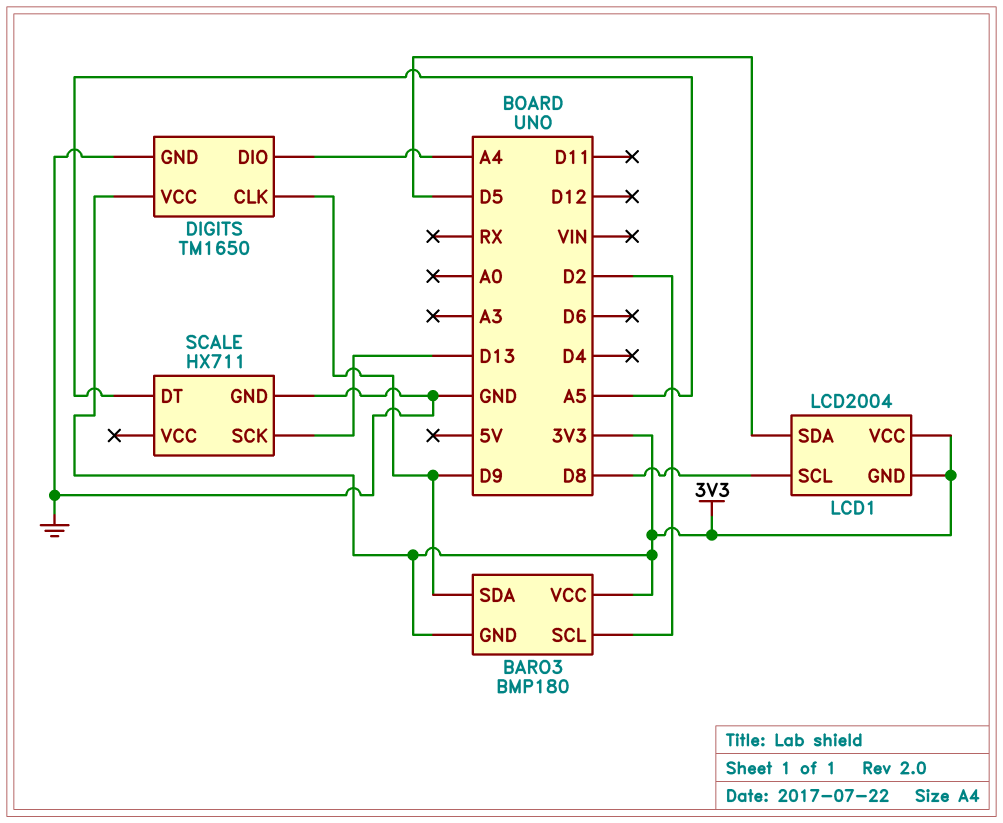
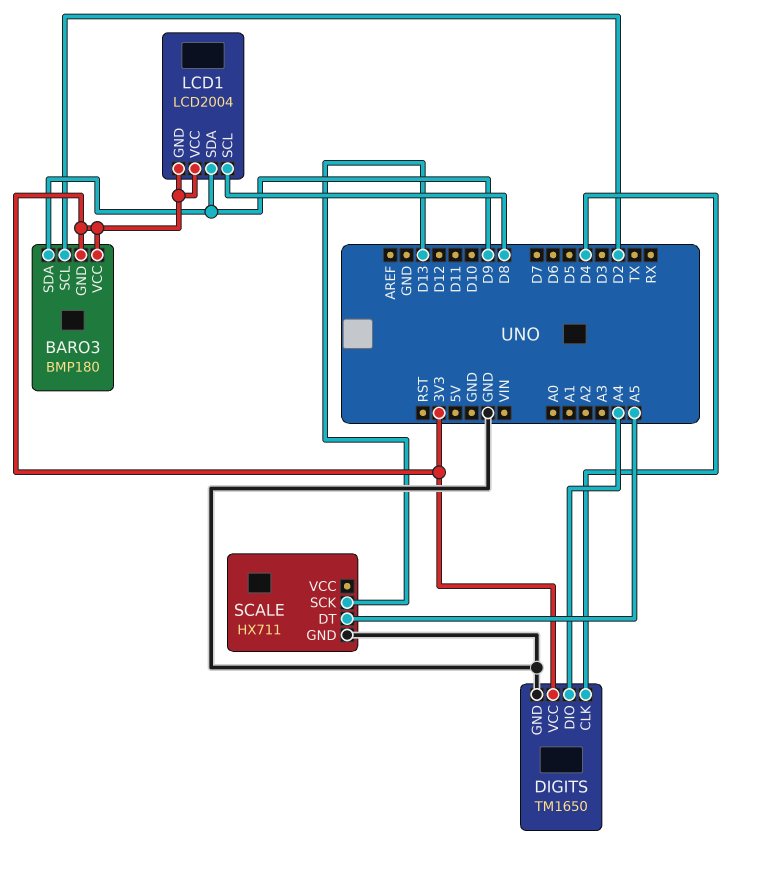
DIGITS pin CLK: D9 -> D4
LCD1 pin SDA: D5 -> D9

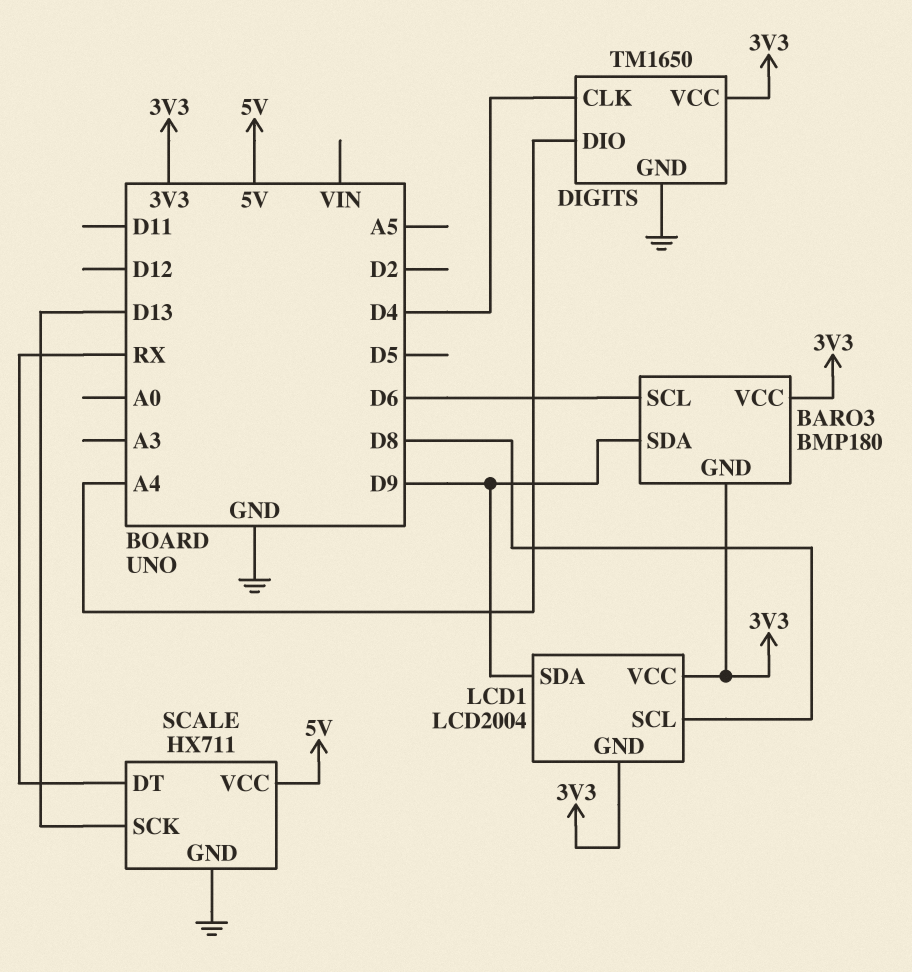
BARO3 pin SCL: D2 -> D6
SCALE pin DT: A5 -> RX
SCALE pin VCC: none -> 5V

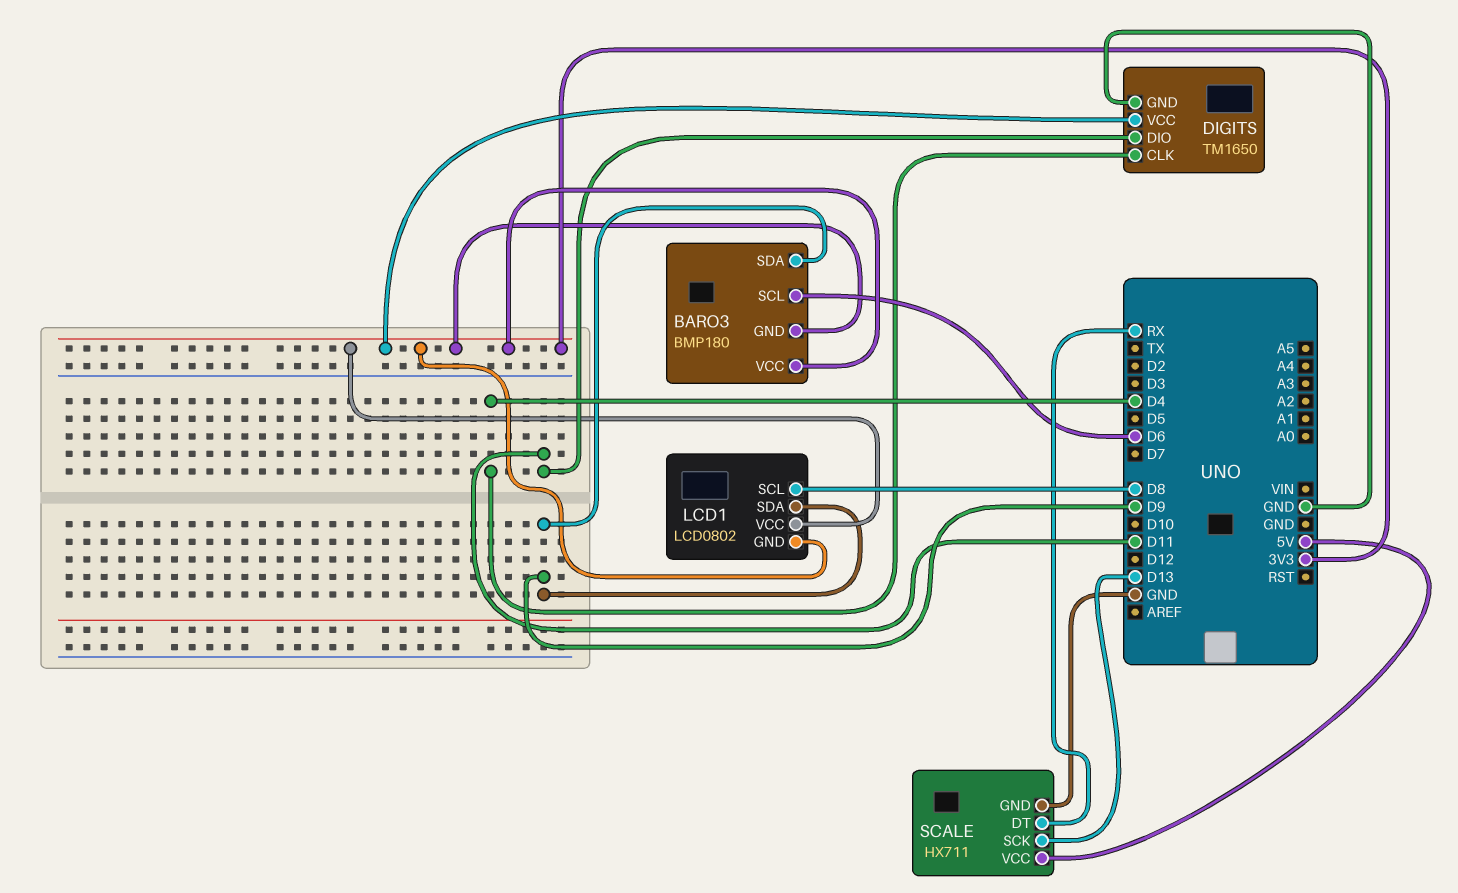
DIGITS pin DIO: A4 -> D11
LCD1: LCD2004 -> LCD0802

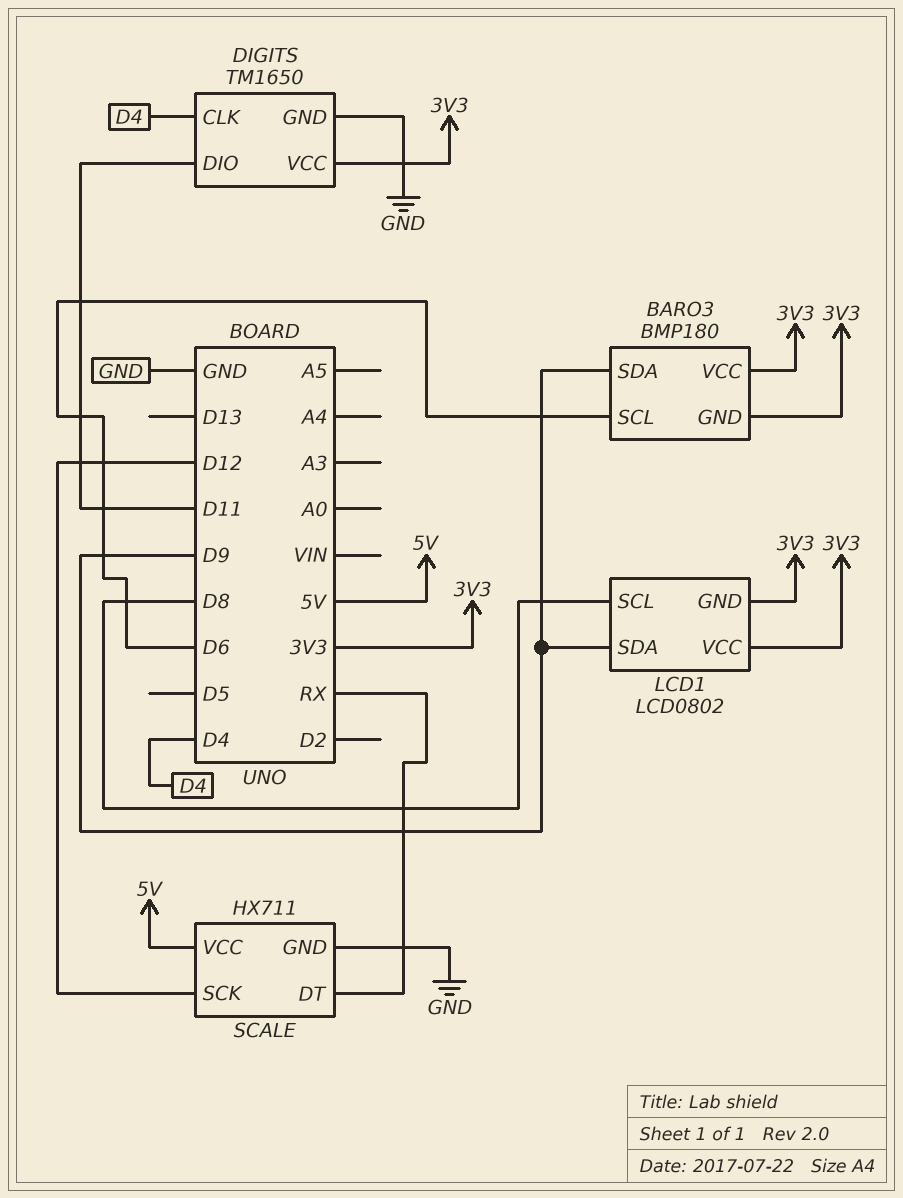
SCALE pin SCK: D13 -> D12

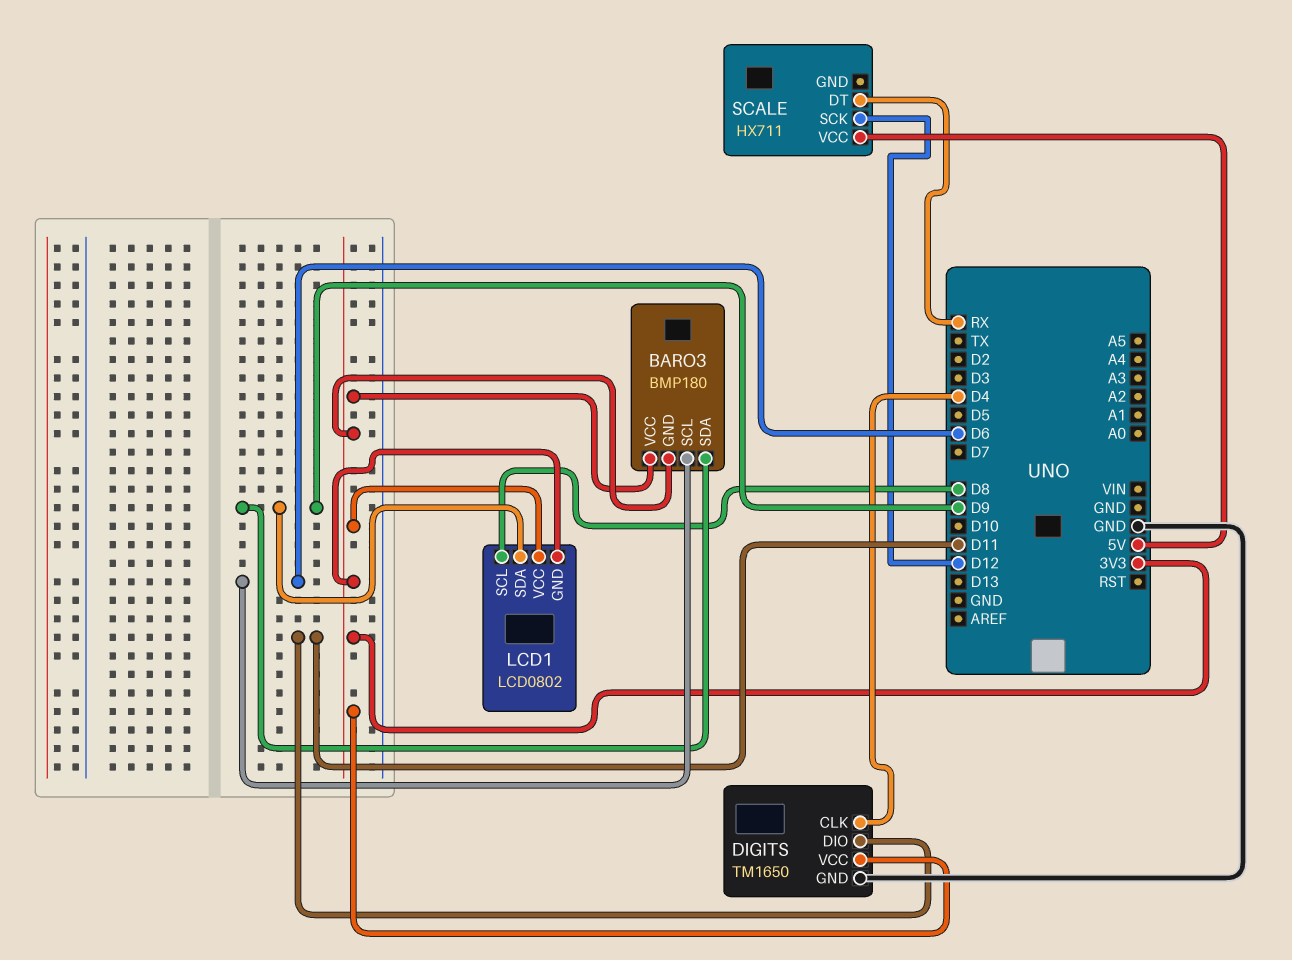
SCALE pin GND: GND -> none

